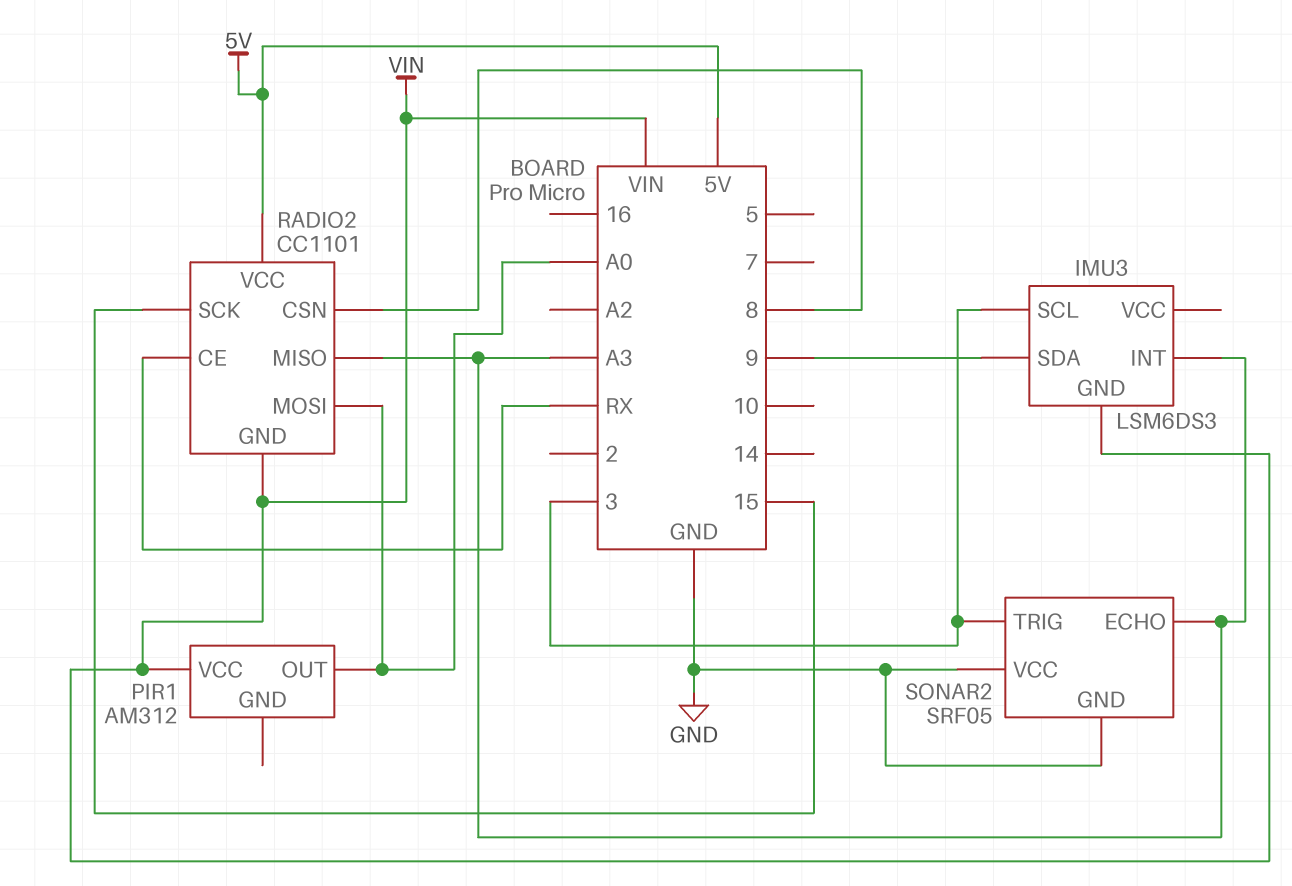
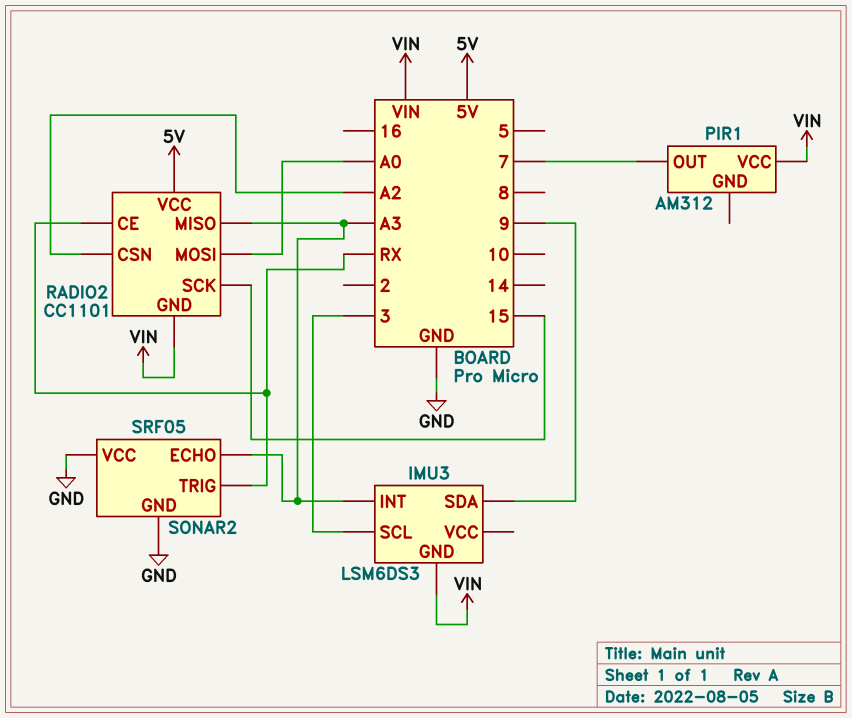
PIR1 pin OUT: A0 -> 7
RADIO2 pin CSN: 8 -> A2
SONAR2 pin TRIG: 3 -> RX

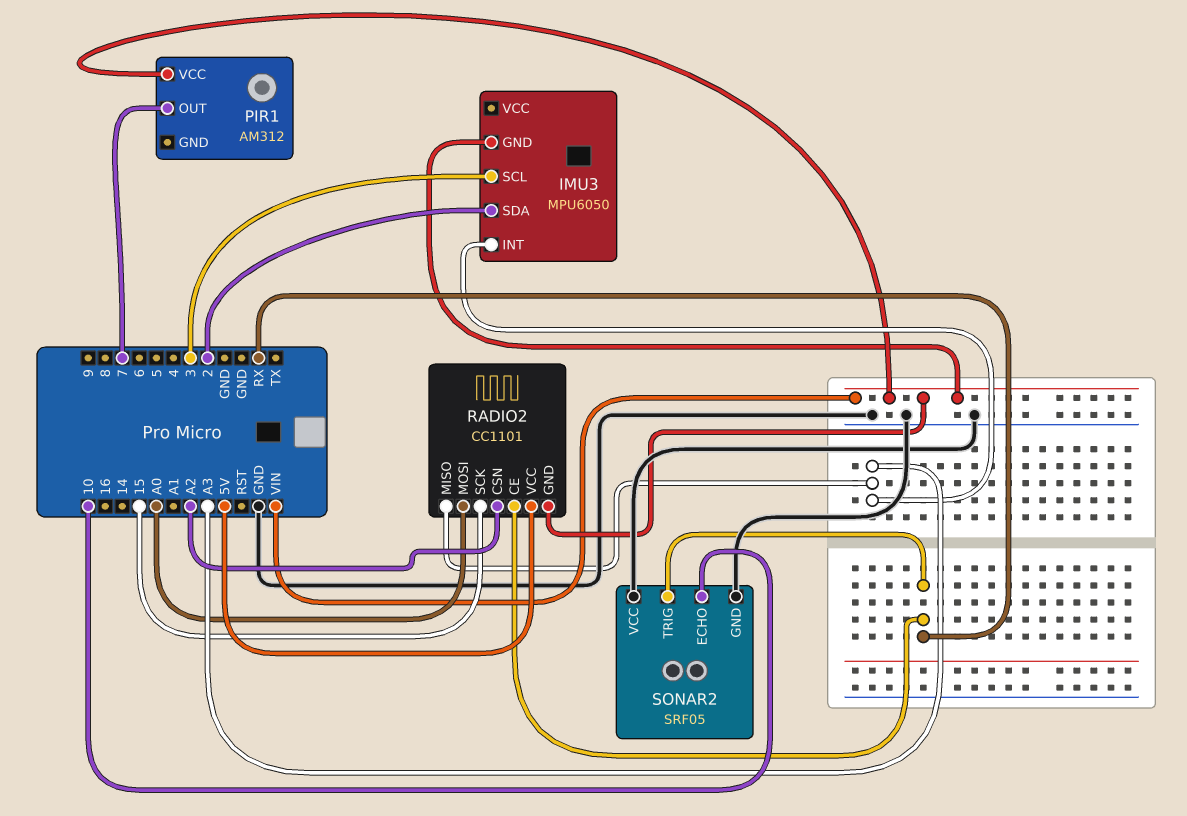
IMU3: LSM6DS3 -> MPU6050
IMU3 pin SDA: 9 -> 2
SONAR2 pin ECHO: A3 -> 10

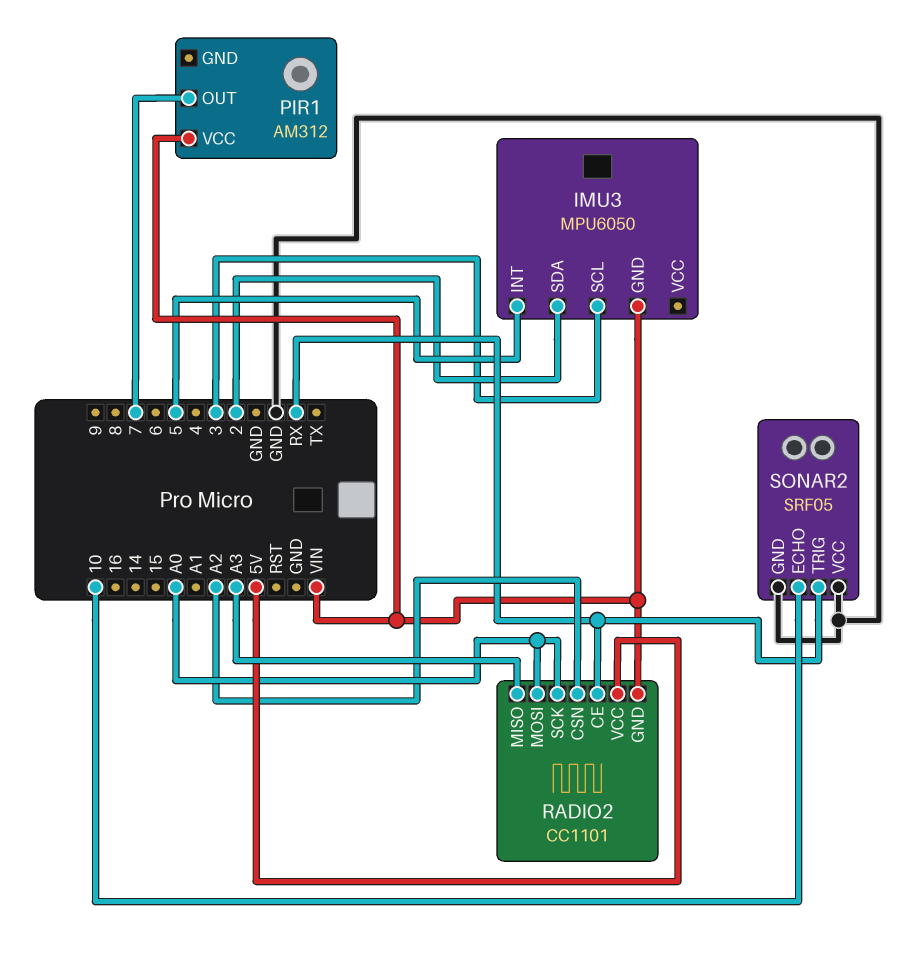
IMU3 pin INT: A3 -> 5
RADIO2 pin SCK: 15 -> A0

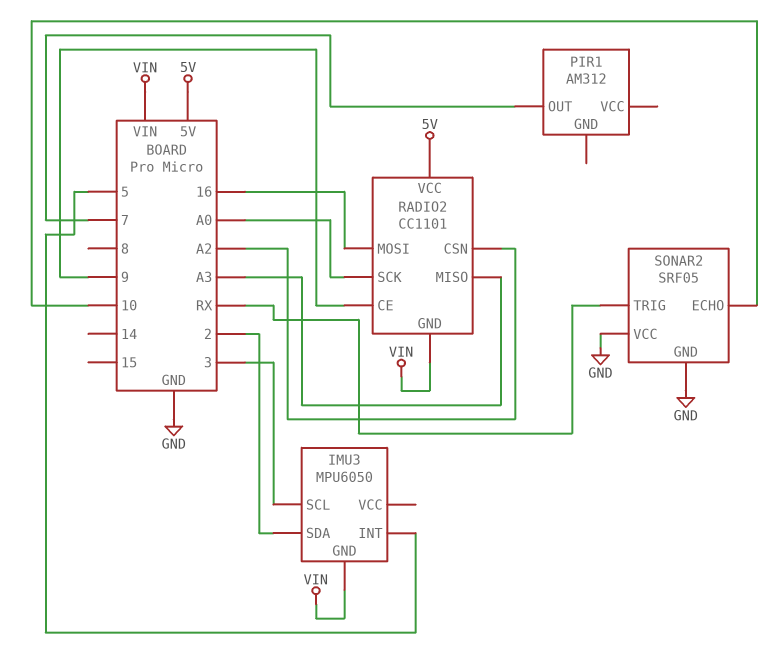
PIR1 pin VCC: VIN -> none
RADIO2 pin CE: RX -> 9
RADIO2 pin MOSI: A0 -> 16

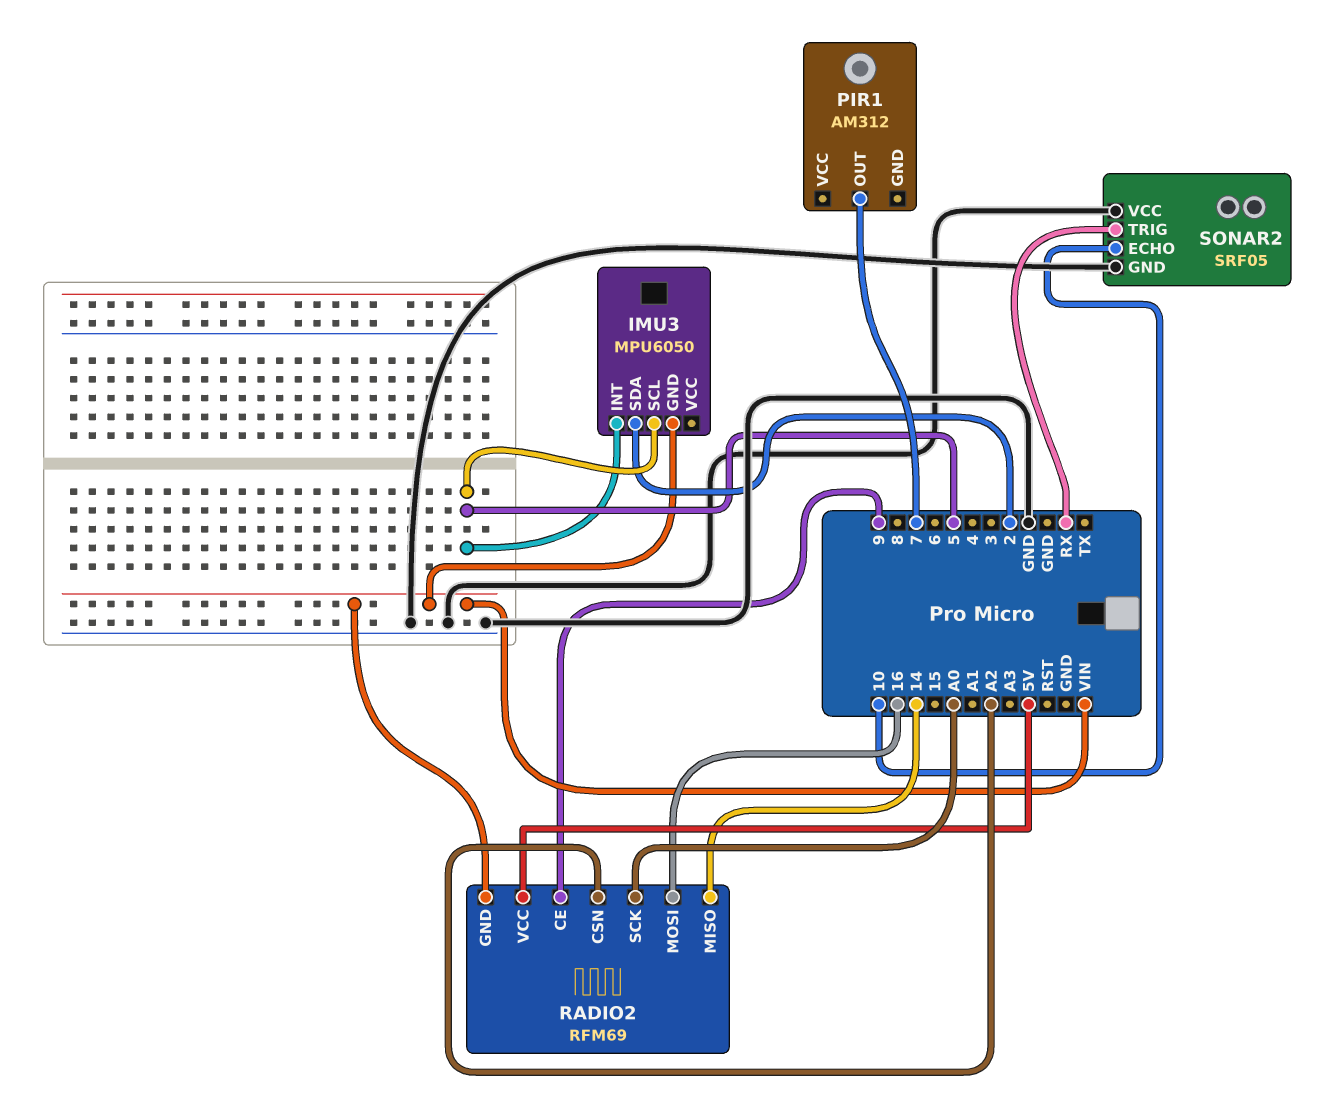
IMU3 pin SCL: 3 -> 5
RADIO2: CC1101 -> RFM69
RADIO2 pin MISO: A3 -> 14

